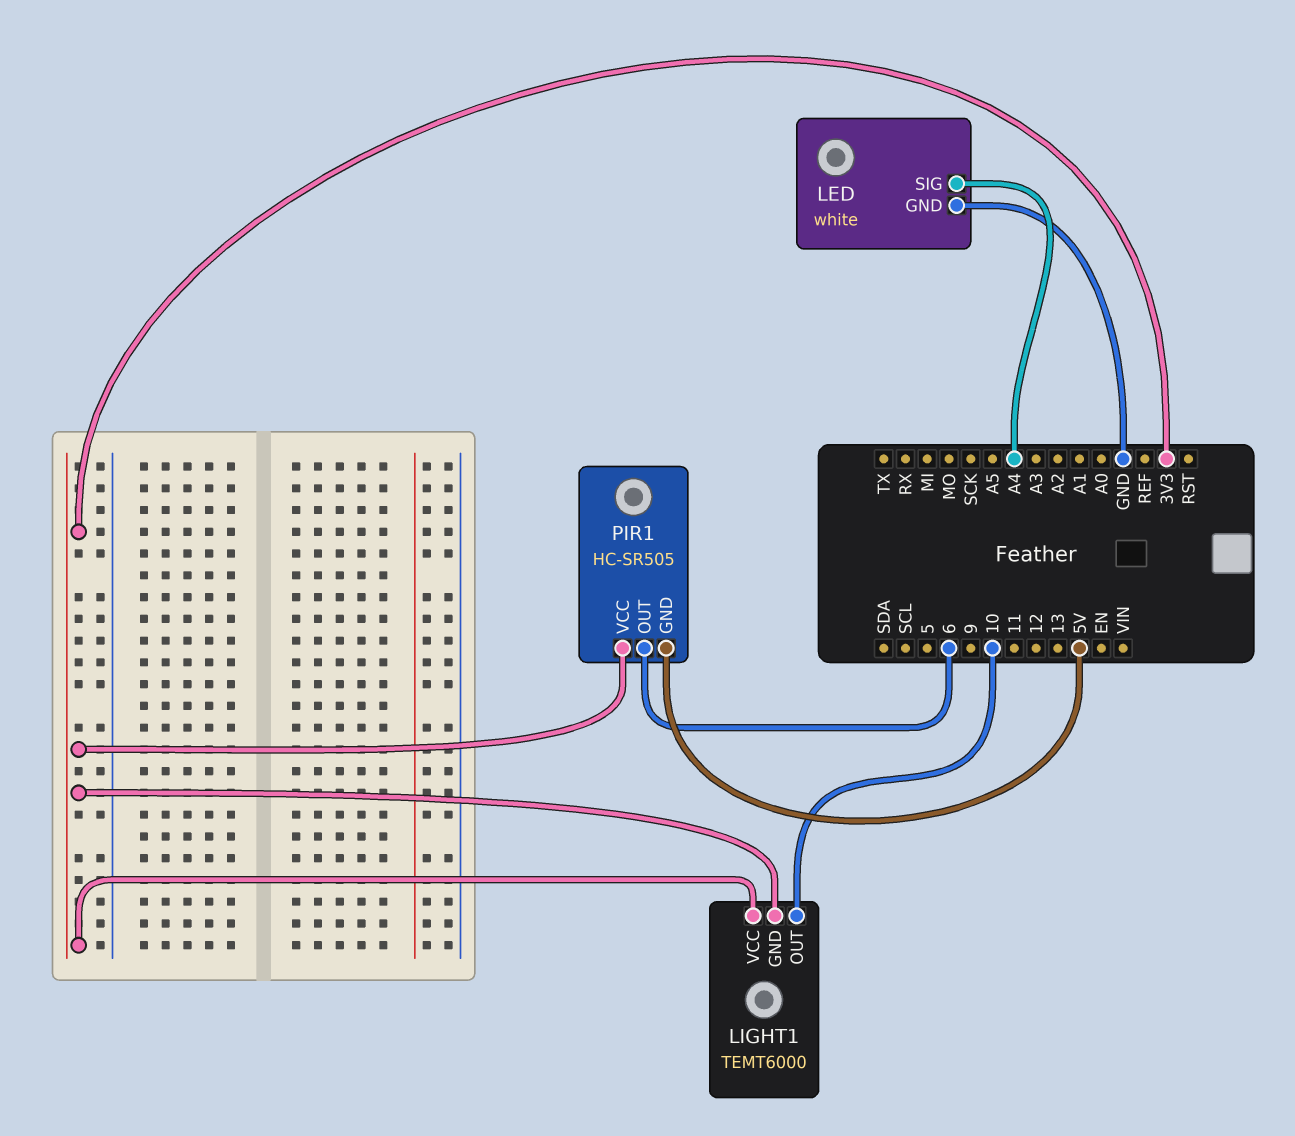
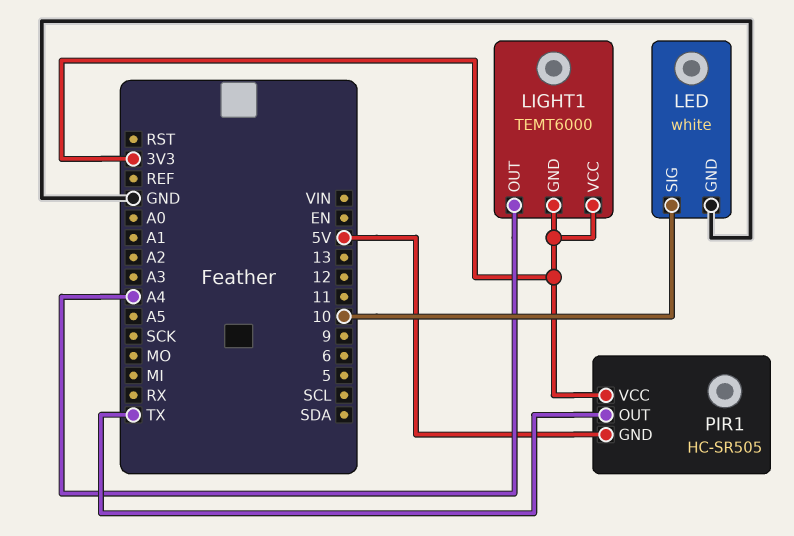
LED pin SIG: A4 -> 10
LIGHT1 pin OUT: 10 -> A4
PIR1 pin OUT: 6 -> TX

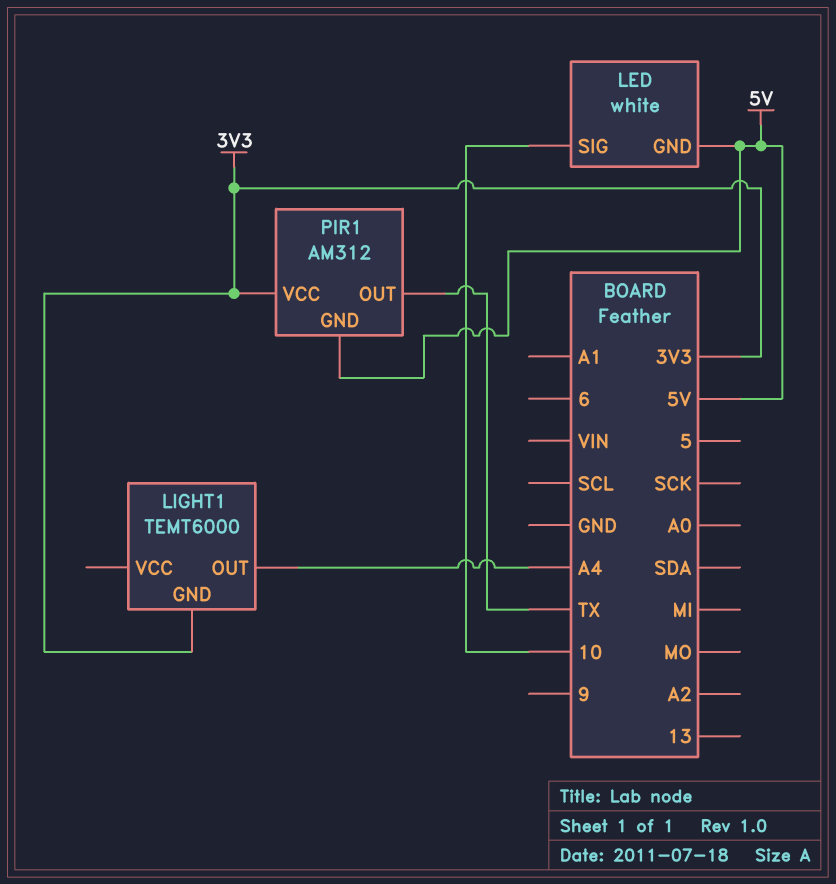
LED pin GND: GND -> 5V
LIGHT1 pin VCC: 3V3 -> none
PIR1: HC-SR505 -> AM312

